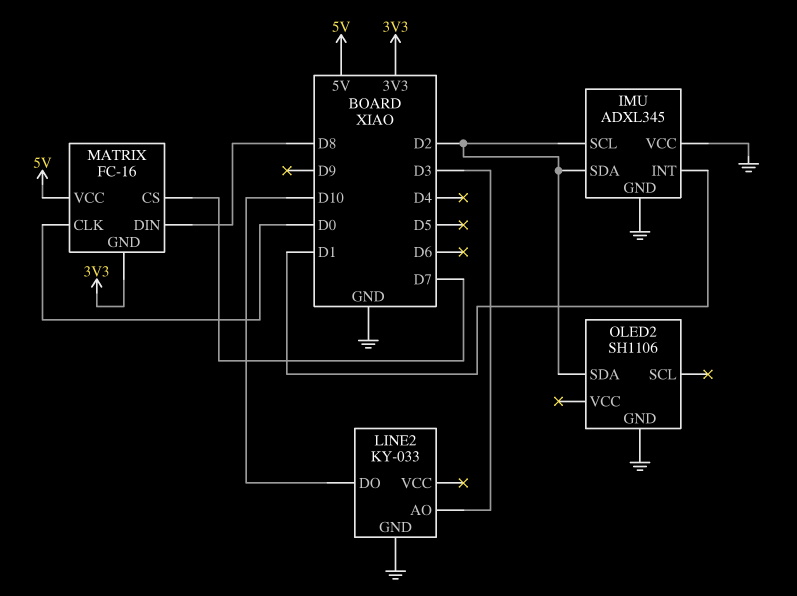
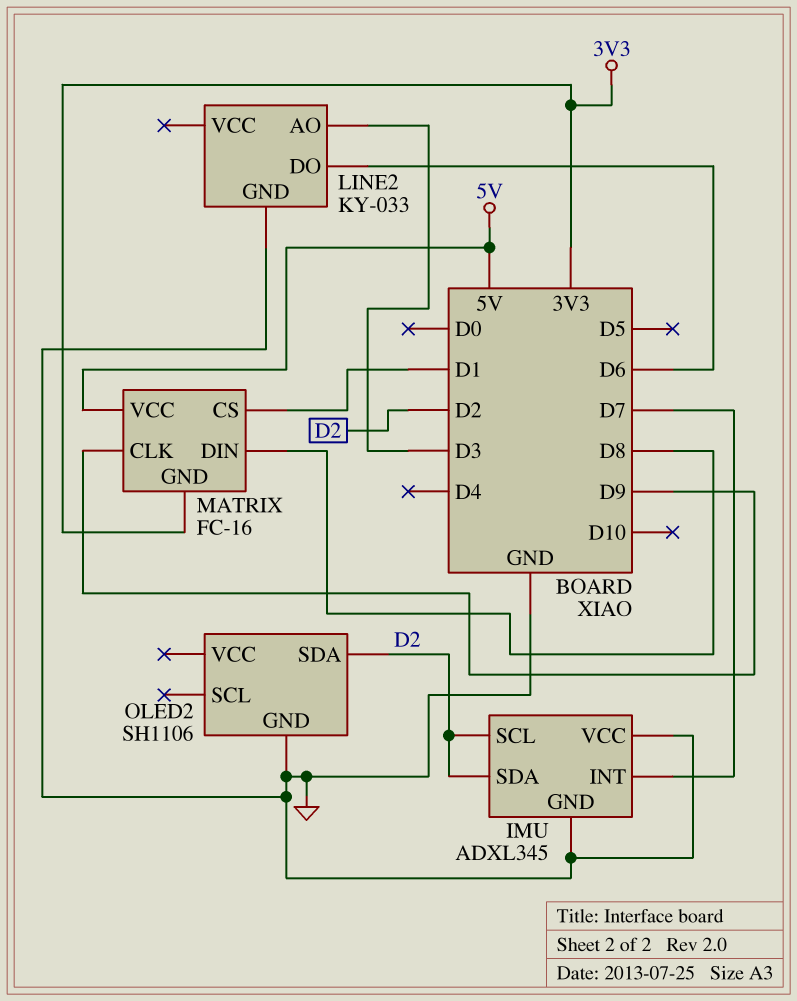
IMU pin INT: D1 -> D7
LINE2 pin DO: D10 -> D6
MATRIX pin CLK: D0 -> D9
MATRIX pin CS: D7 -> D1

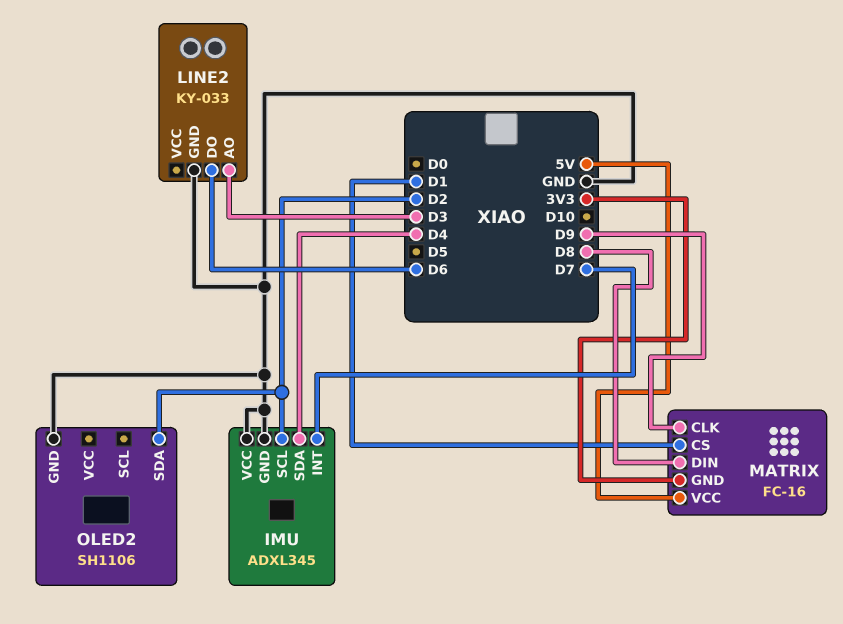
IMU pin SDA: D2 -> D4

